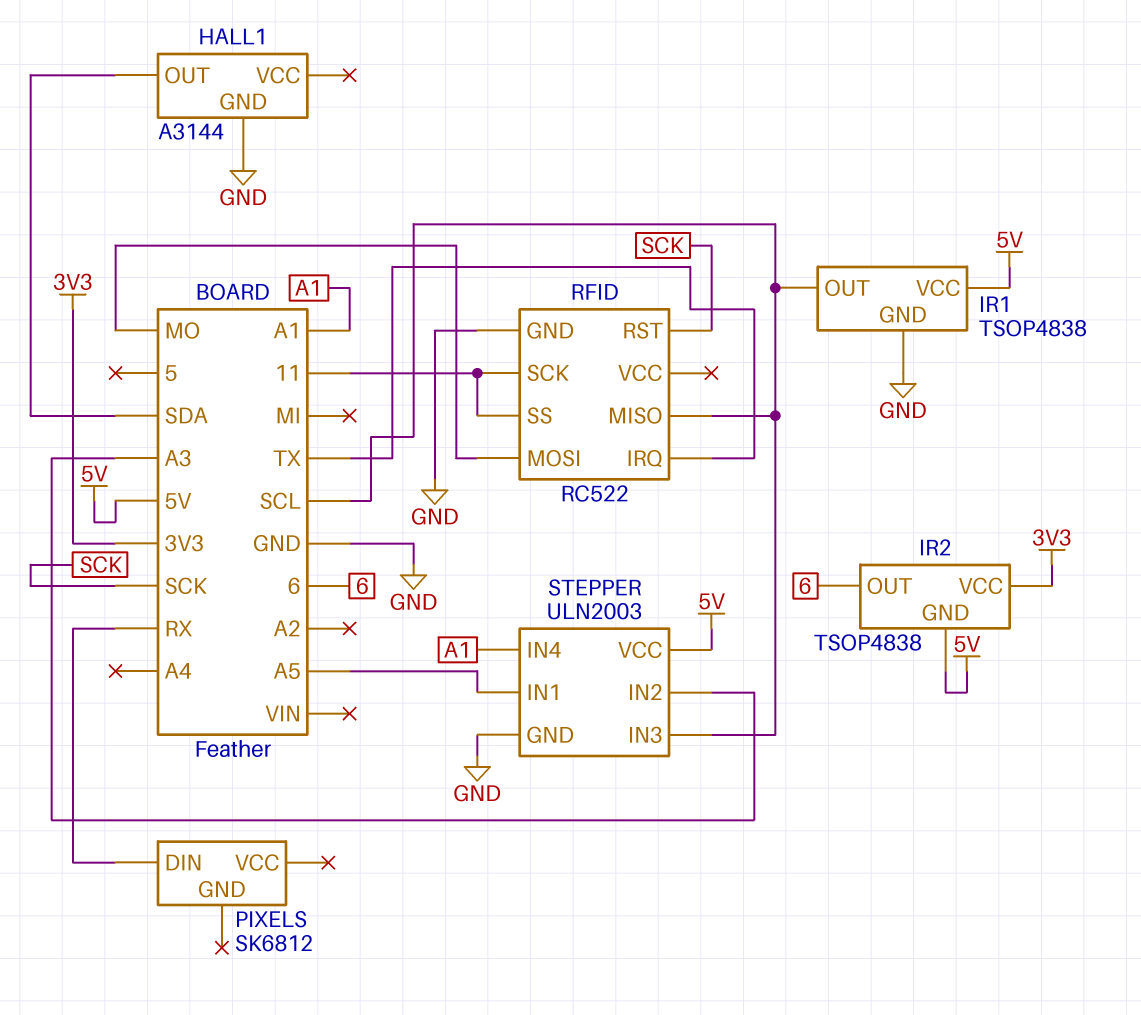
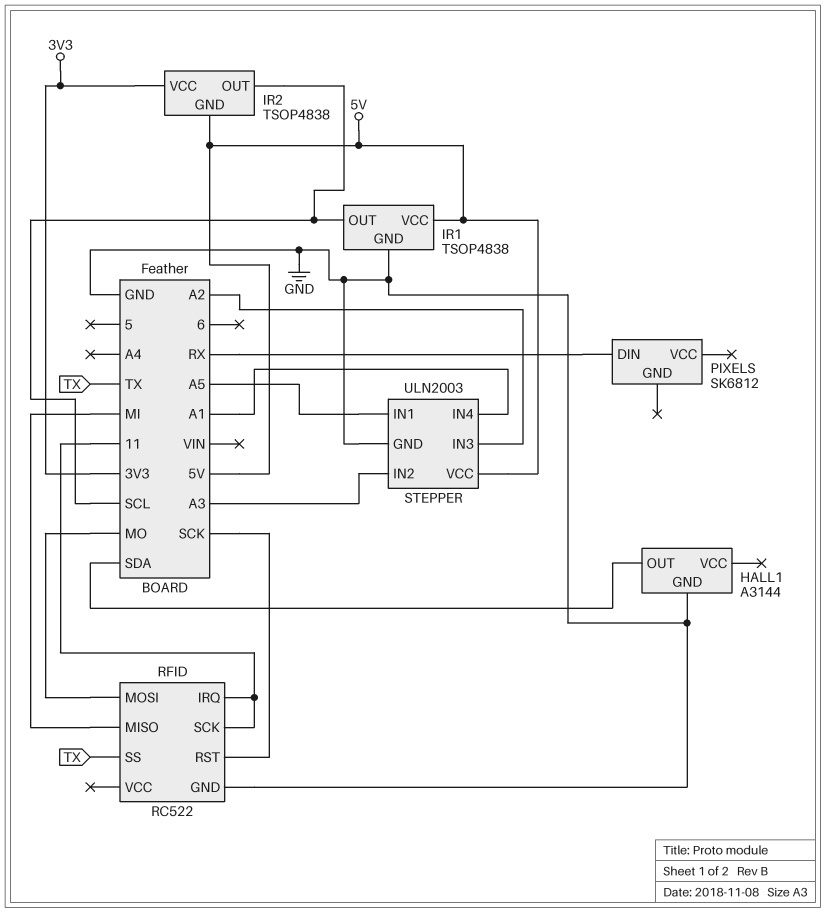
IR2 pin OUT: 6 -> SCL
RFID pin IRQ: TX -> 11
RFID pin MISO: SCL -> MI
RFID pin SS: 11 -> TX
STEPPER pin IN3: SCL -> A2

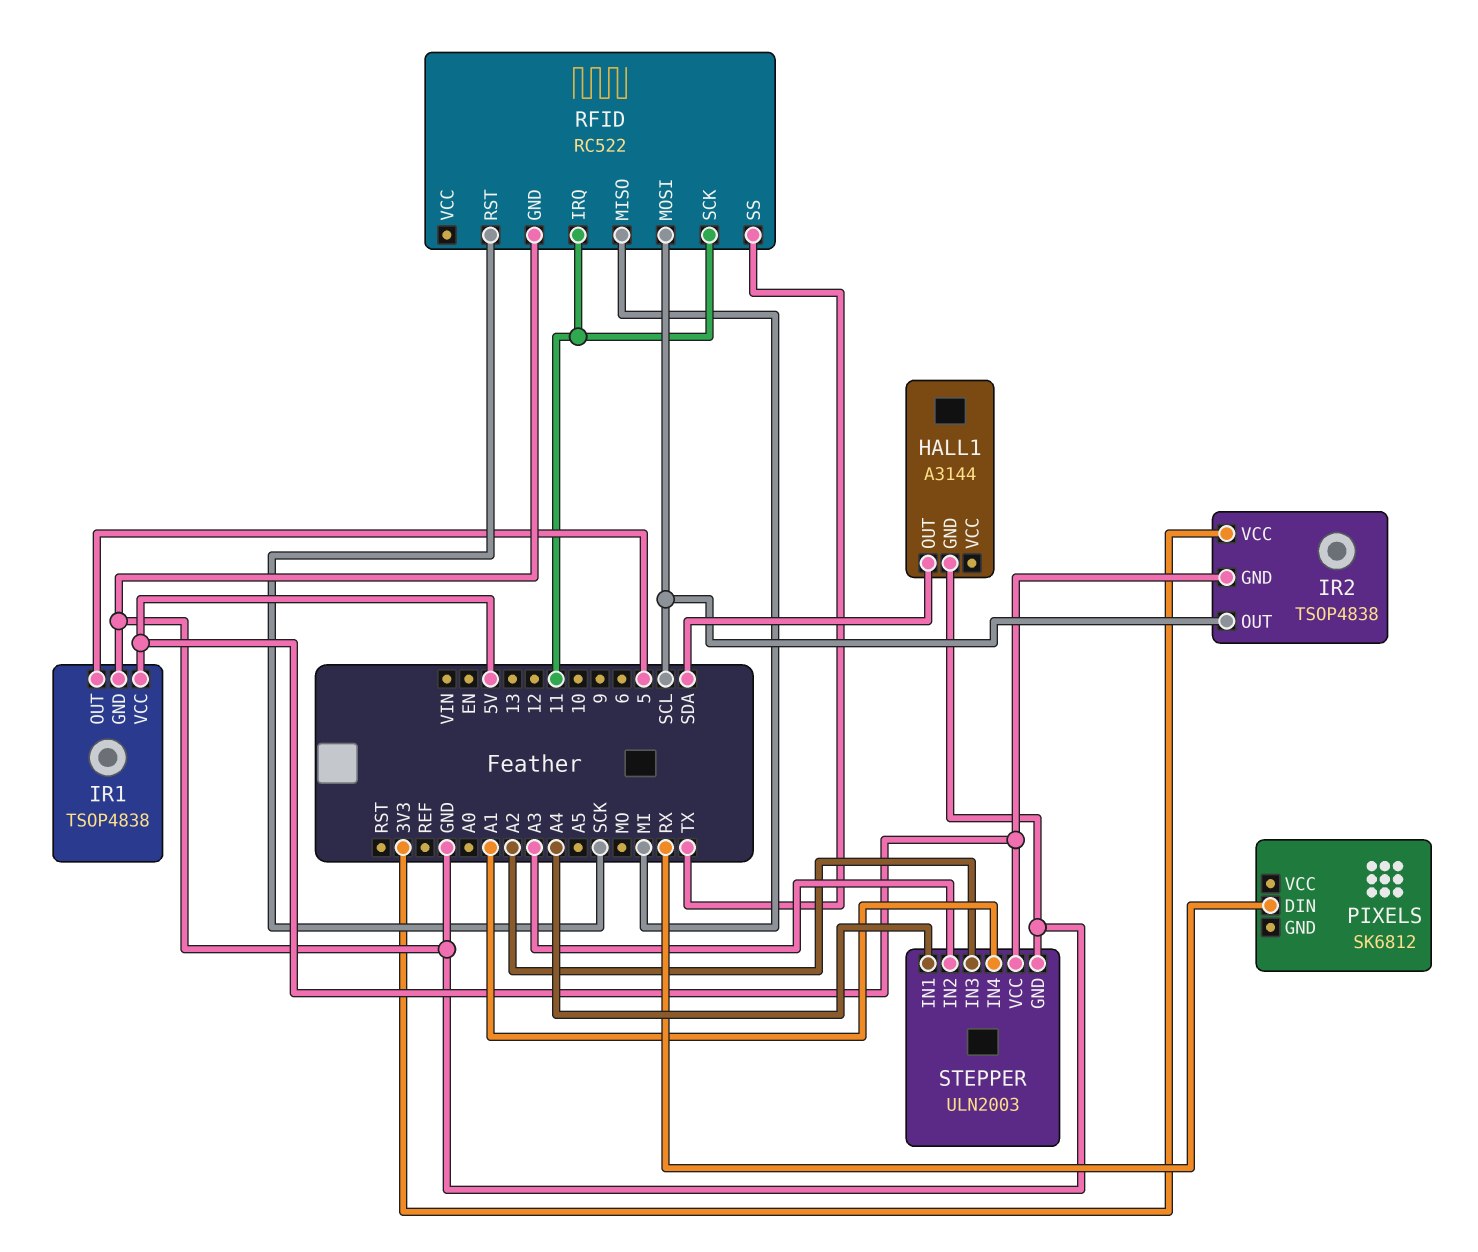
IR1 pin OUT: SCL -> 5
RFID pin MOSI: MO -> SCL
STEPPER pin IN1: A5 -> A4

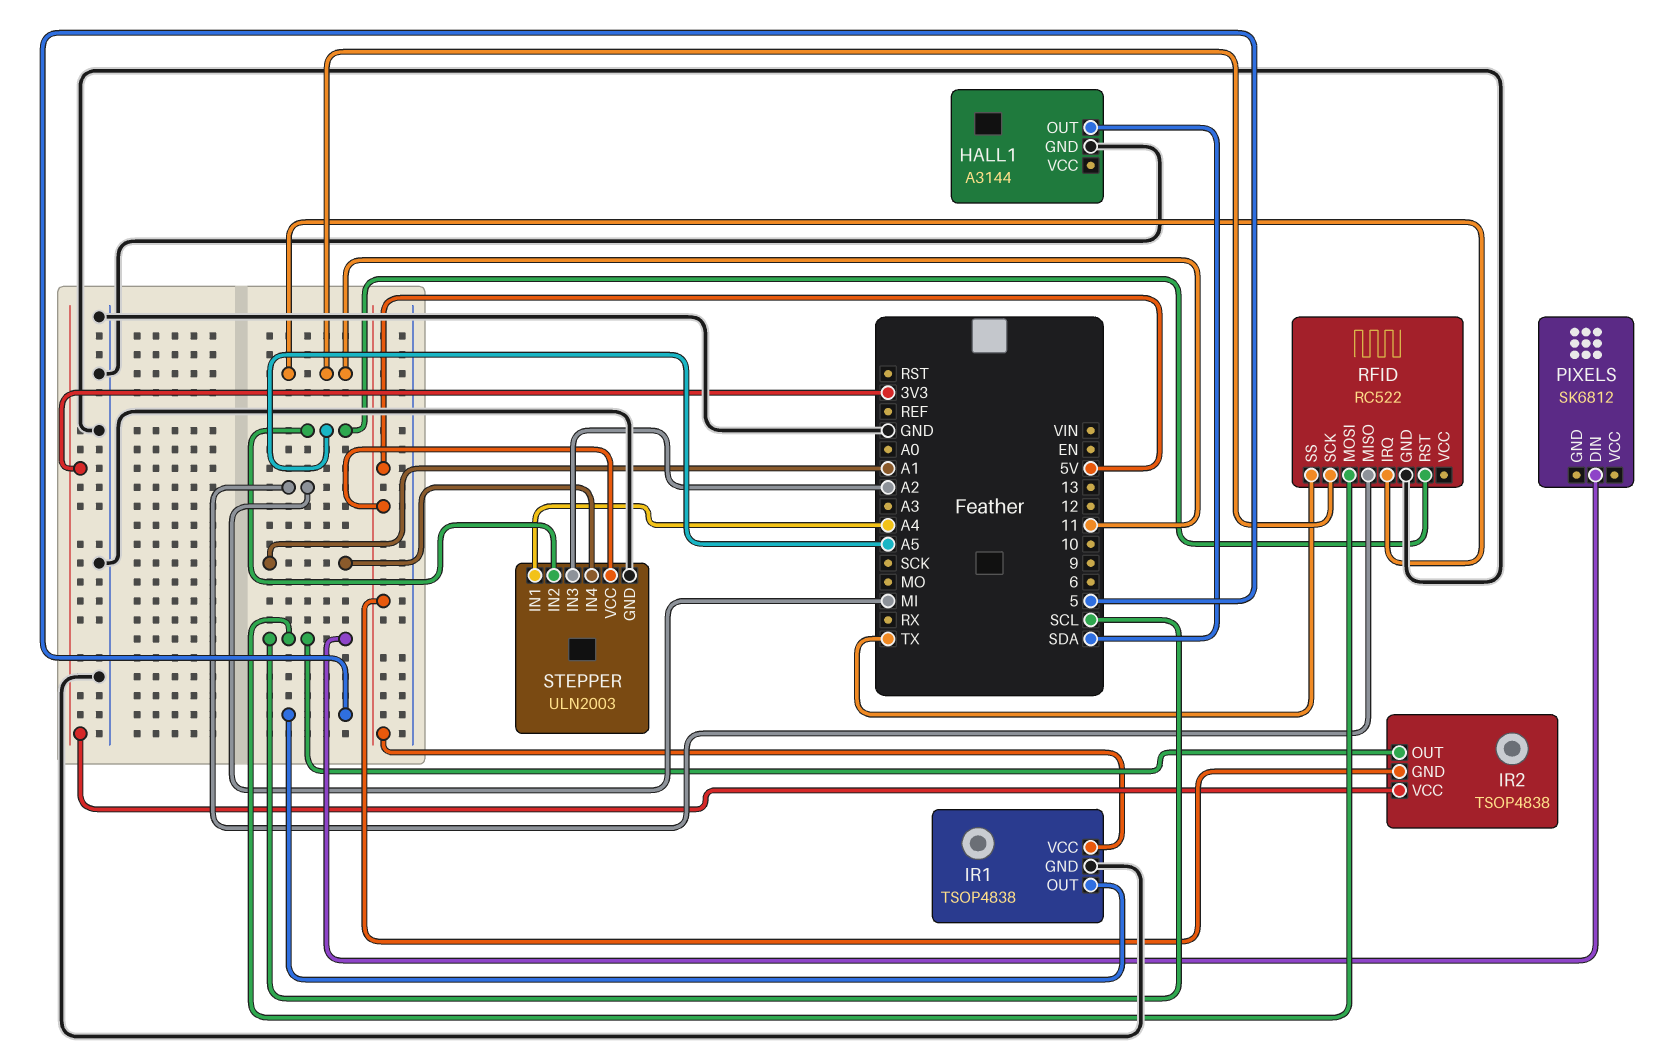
PIXELS pin DIN: RX -> SCL
RFID pin RST: SCK -> A5
STEPPER pin IN2: A3 -> A5

